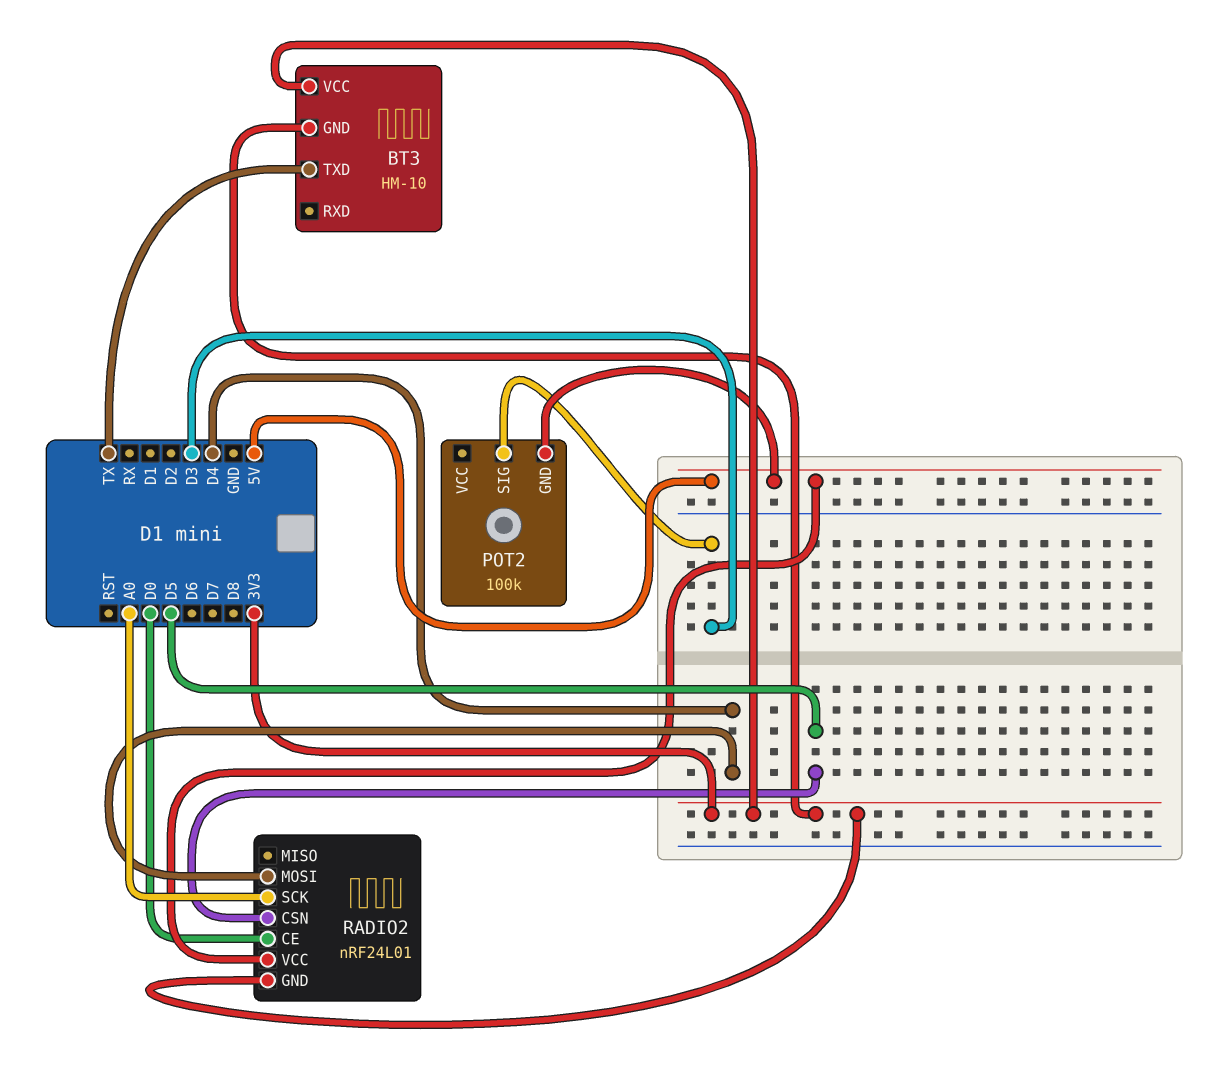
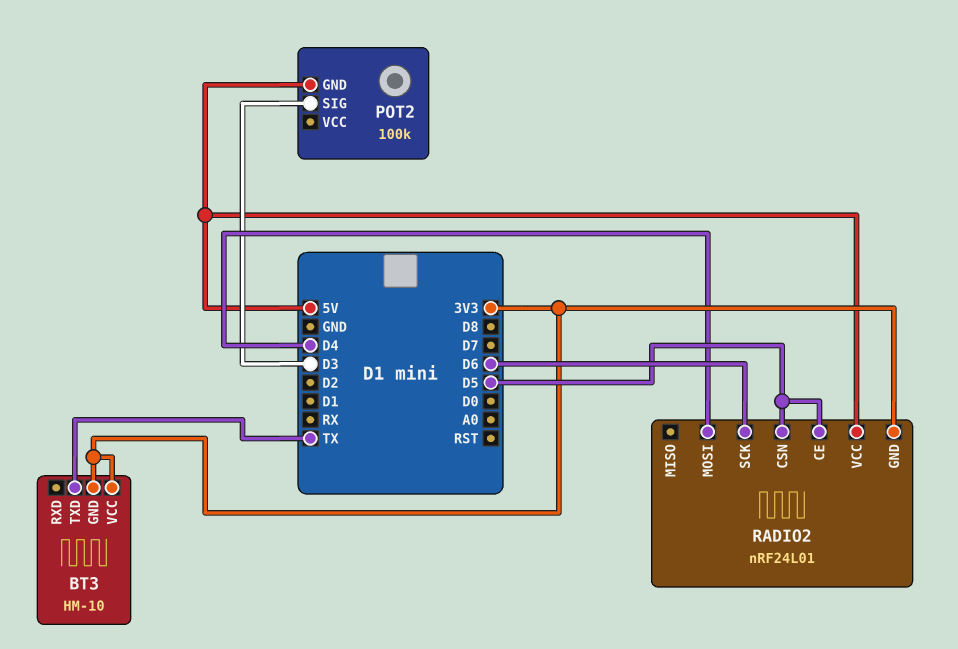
RADIO2 pin CE: D0 -> D5
RADIO2 pin SCK: A0 -> D6

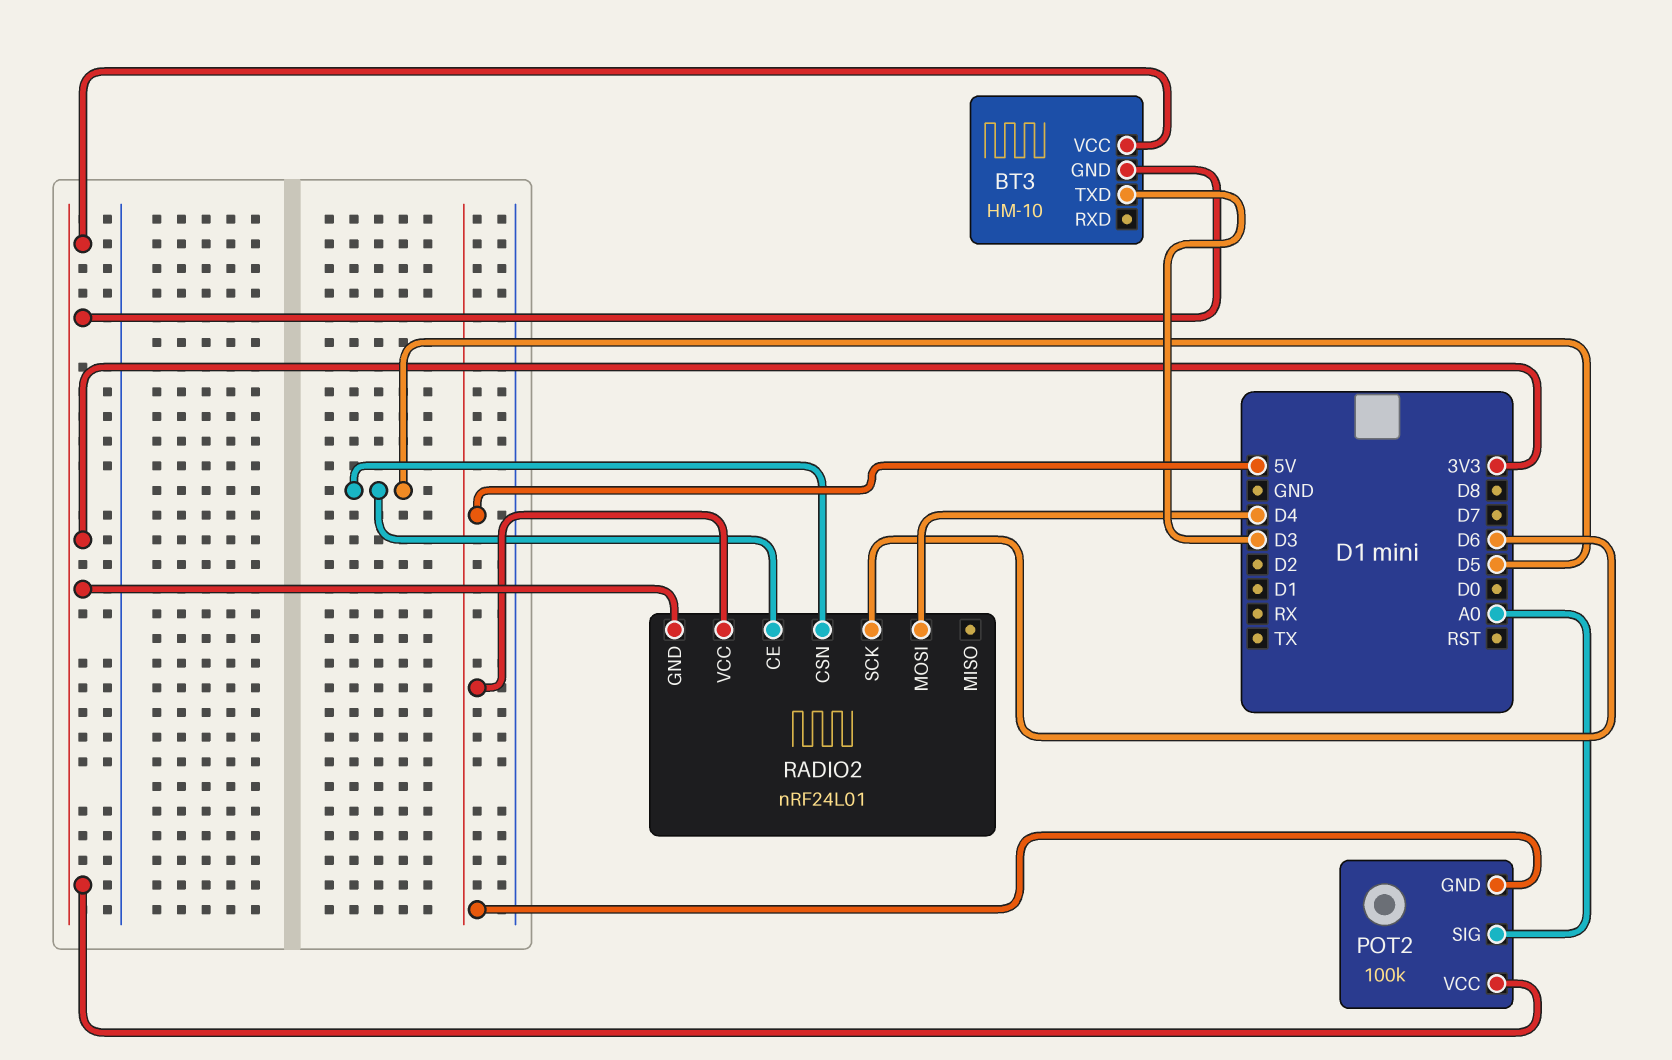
BT3 pin TXD: TX -> D3
POT2 pin SIG: D3 -> A0
POT2 pin VCC: none -> 3V3

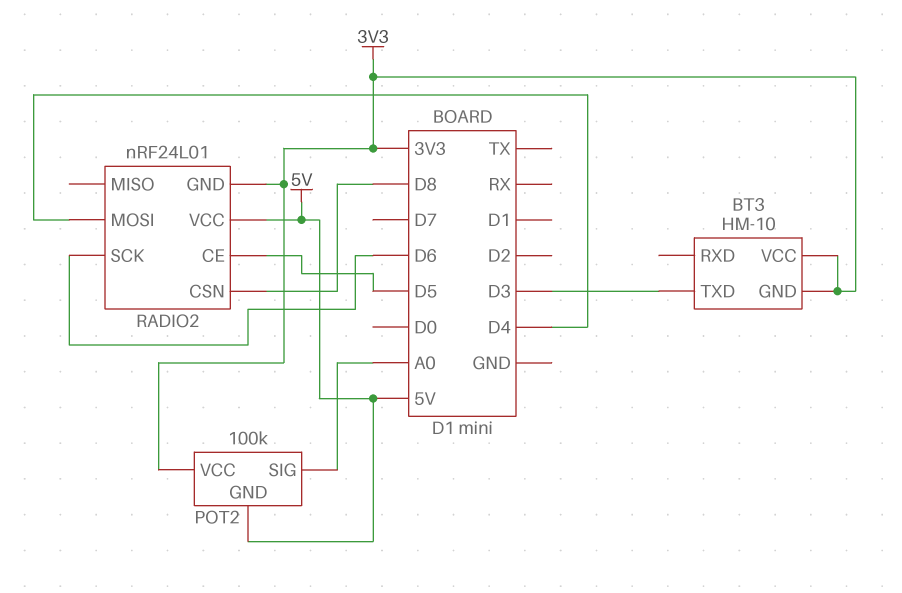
RADIO2 pin CSN: D5 -> D8

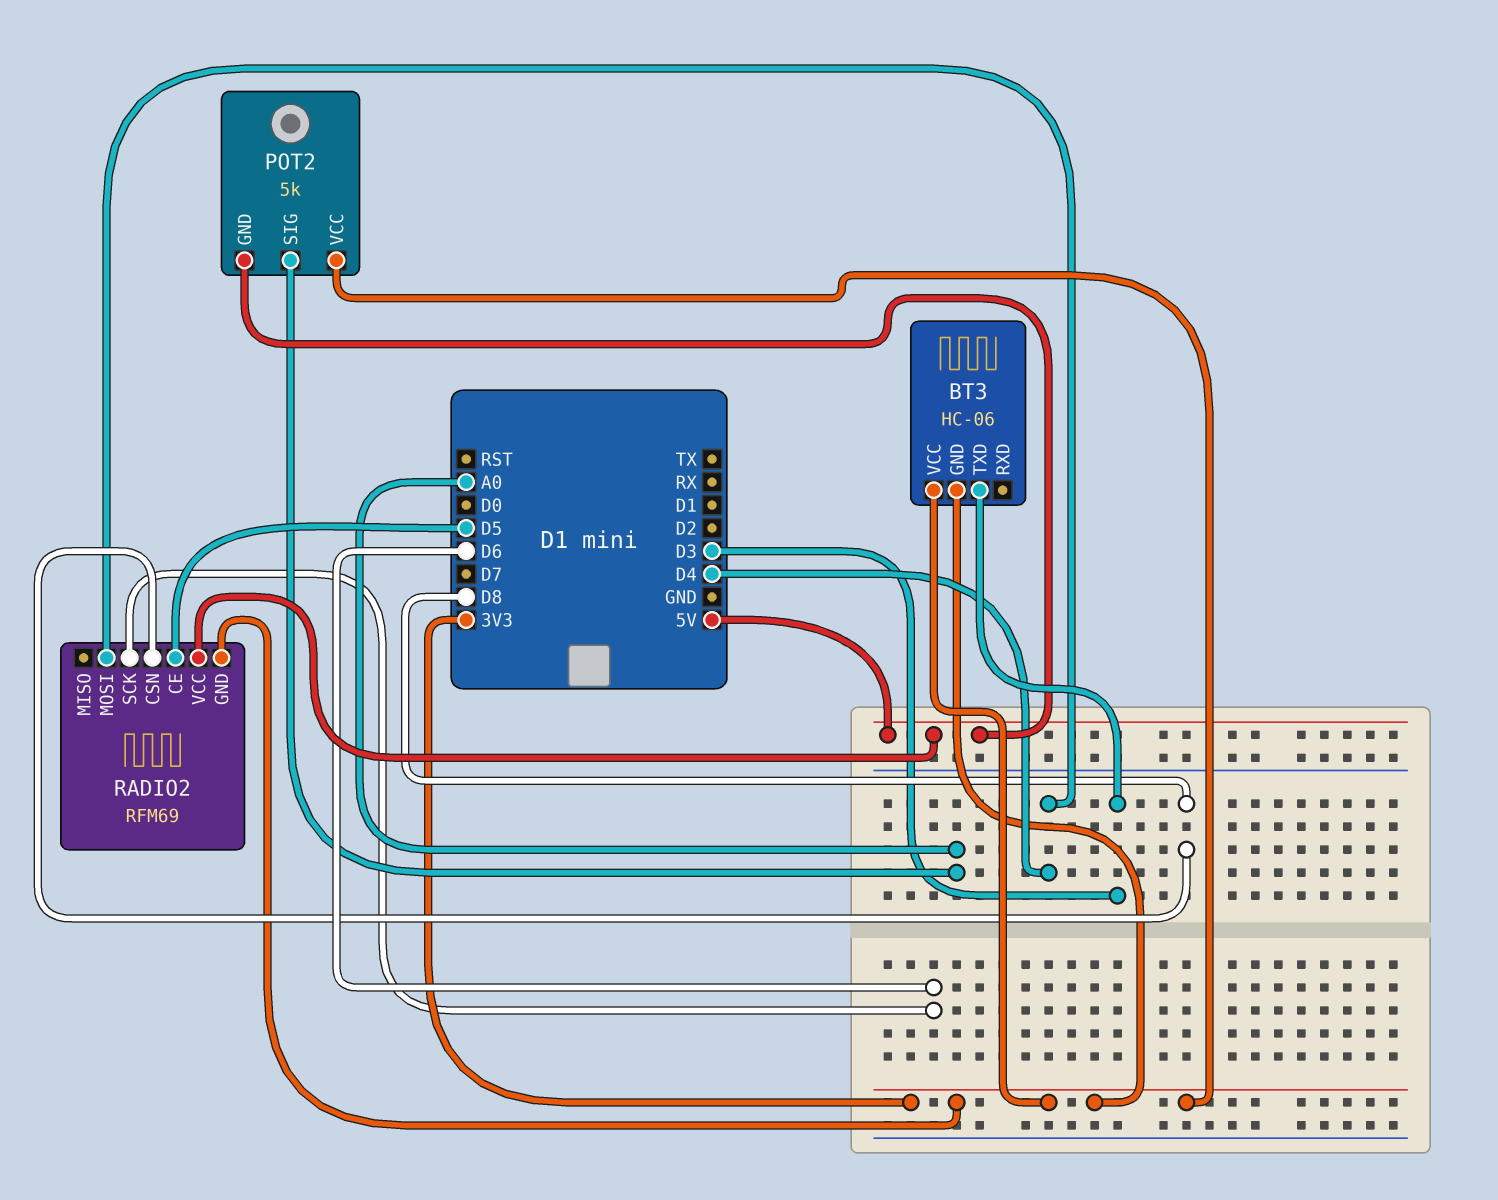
BT3: HM-10 -> HC-06
POT2: 100k -> 5k
RADIO2: nRF24L01 -> RFM69

